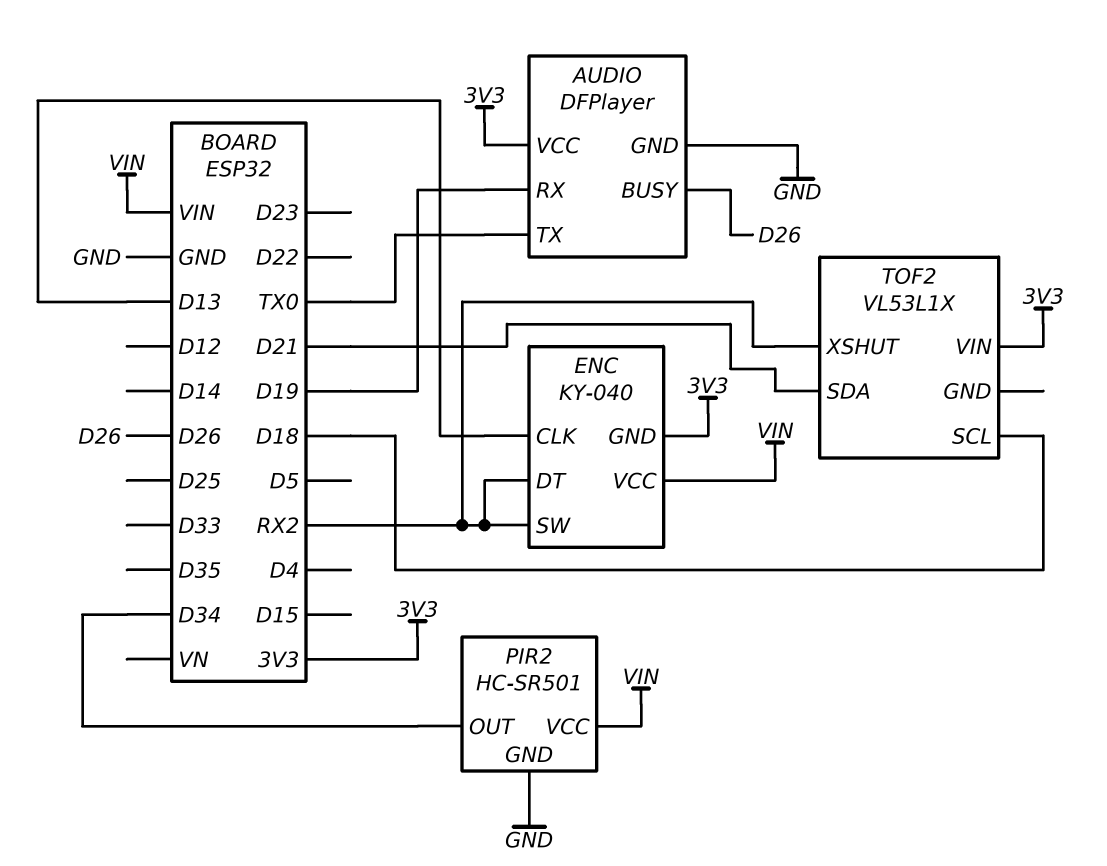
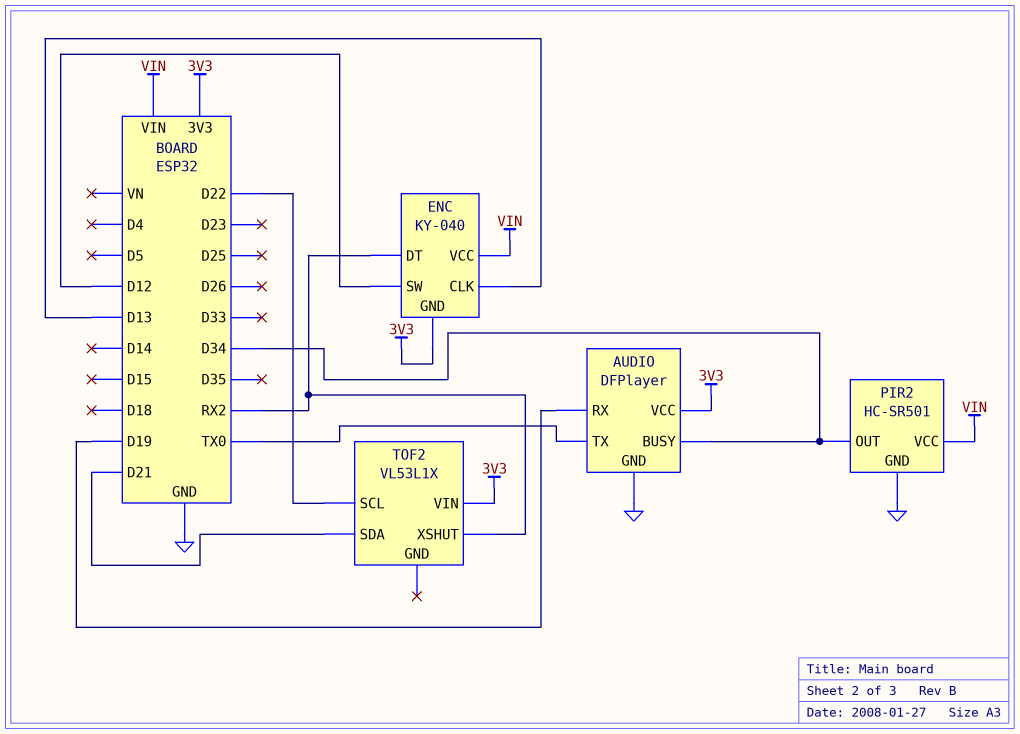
AUDIO pin BUSY: D26 -> D34
ENC pin SW: RX2 -> D12
TOF2 pin SCL: D18 -> D22

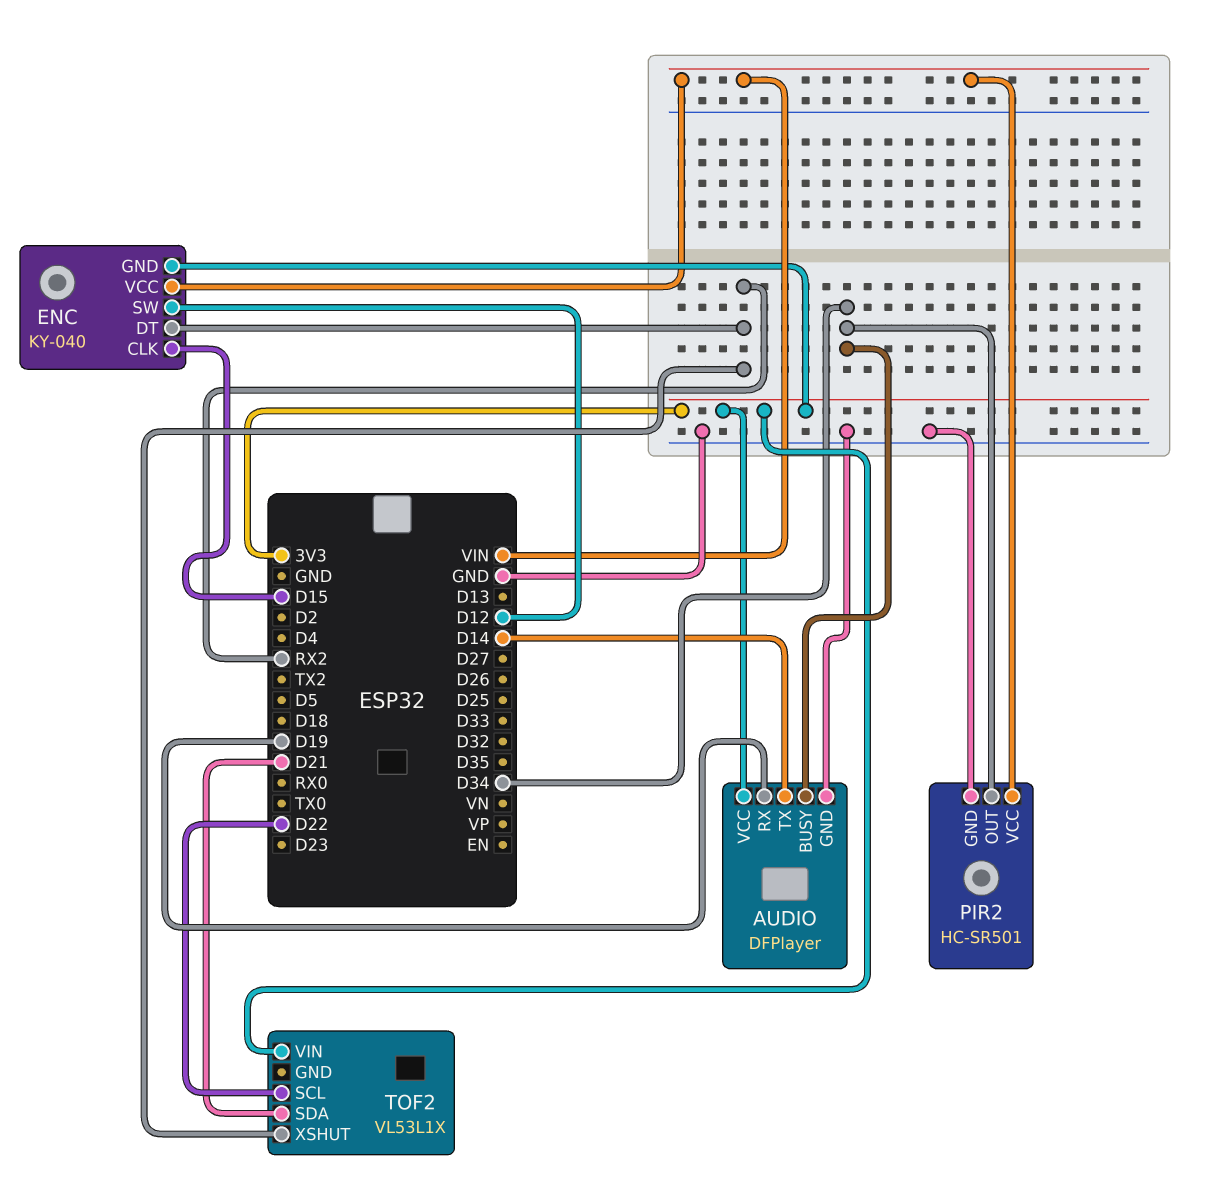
AUDIO pin TX: TX0 -> D14
ENC pin CLK: D13 -> D15

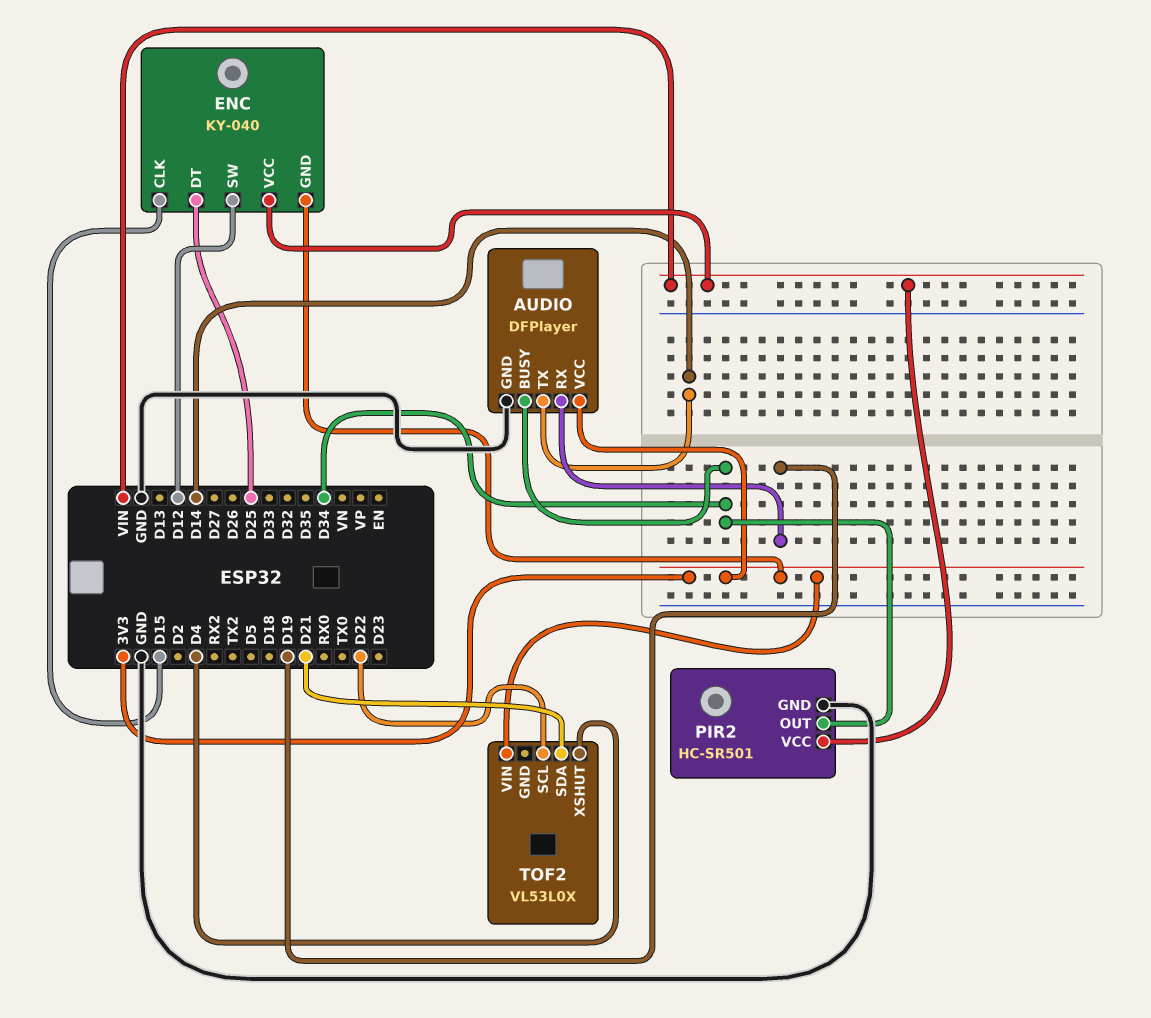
ENC pin DT: RX2 -> D25
TOF2: VL53L1X -> VL53L0X
TOF2 pin XSHUT: RX2 -> D4

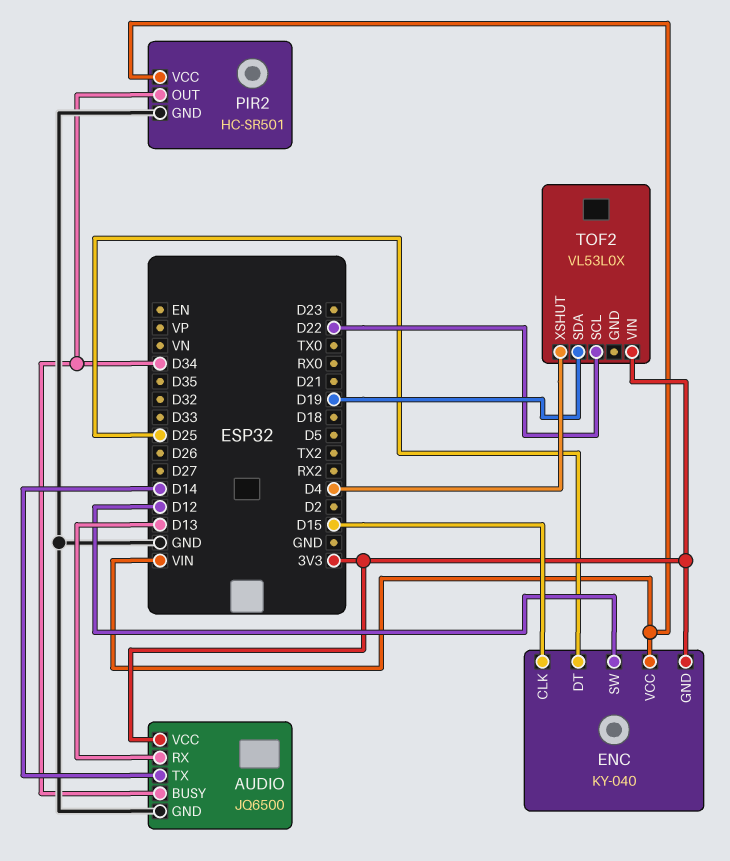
AUDIO: DFPlayer -> JQ6500
AUDIO pin RX: D19 -> D13
TOF2 pin SDA: D21 -> D19

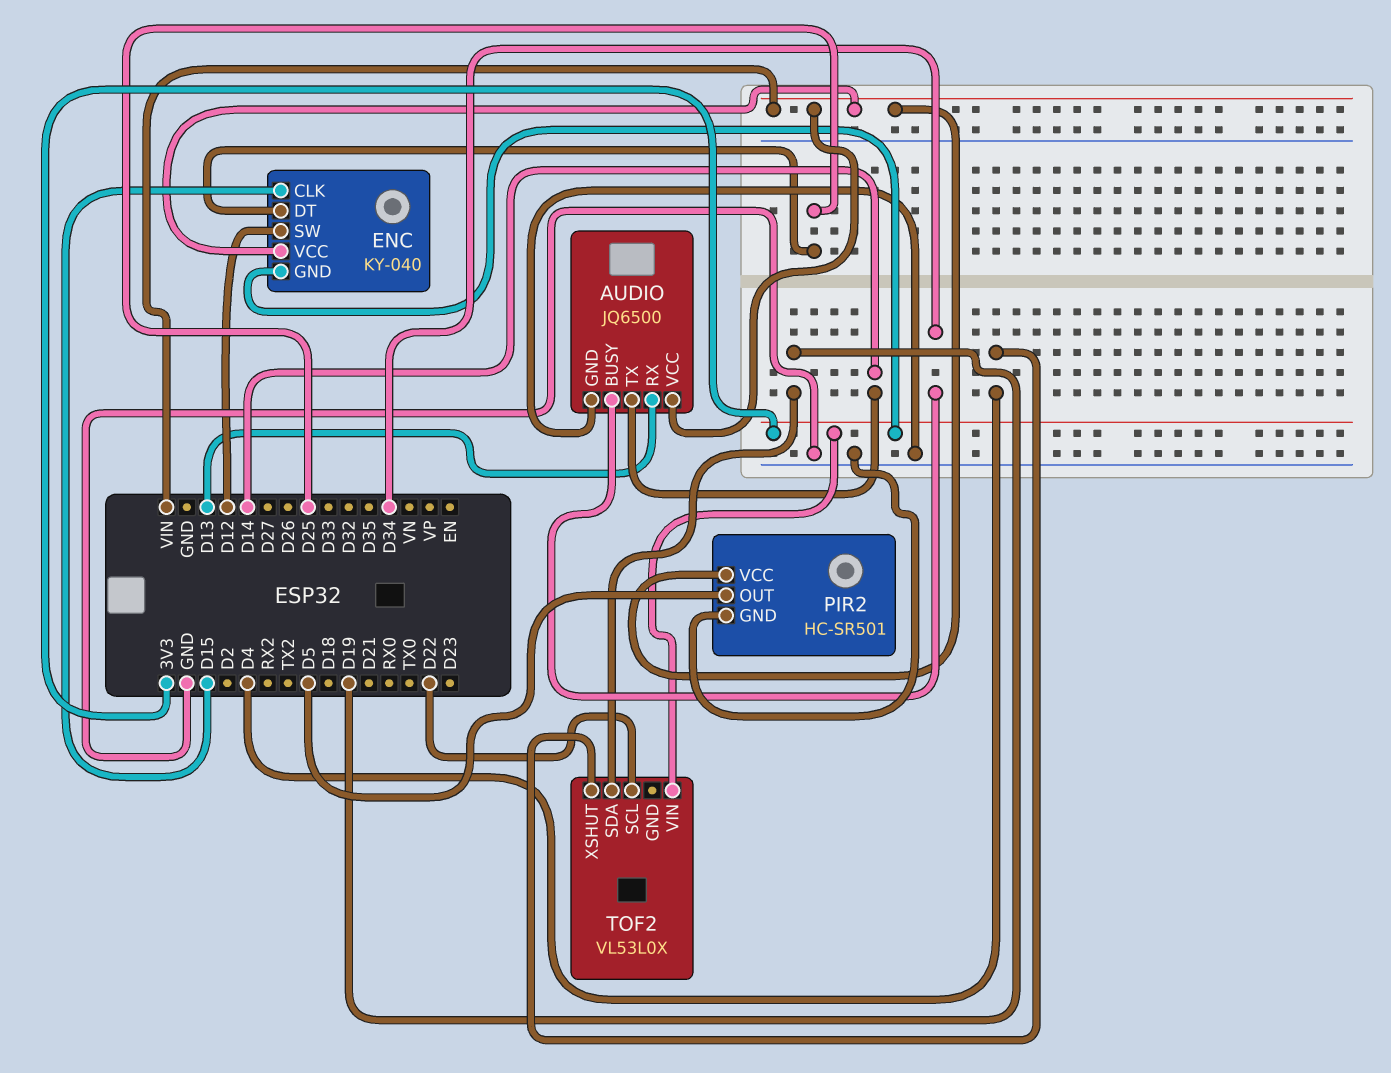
AUDIO pin VCC: 3V3 -> VIN
PIR2 pin OUT: D34 -> D5

